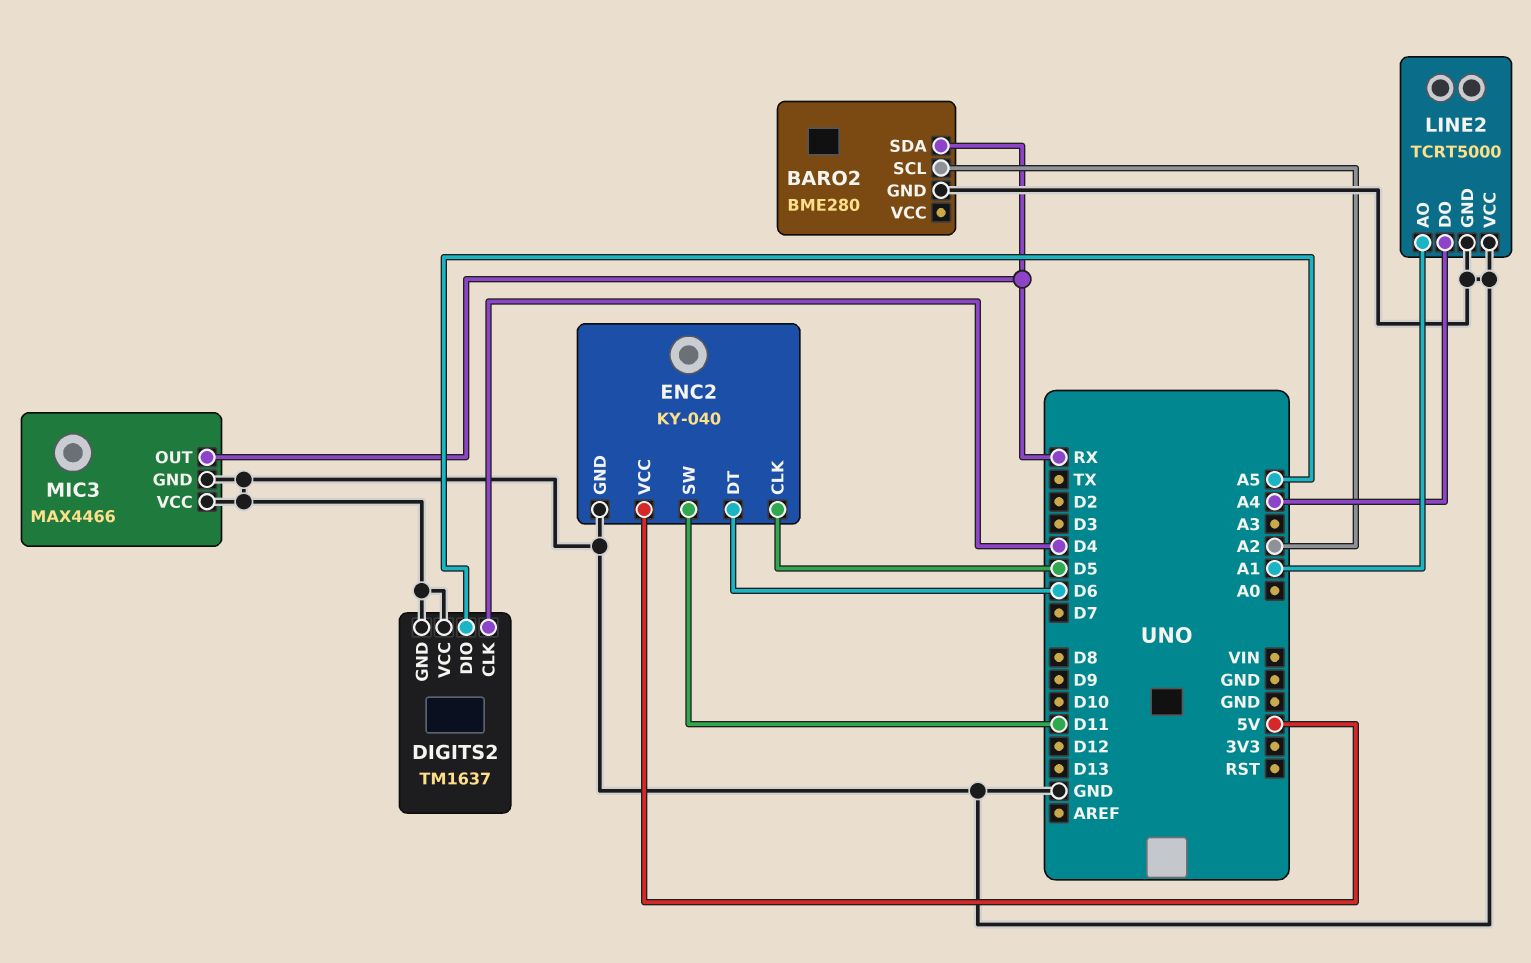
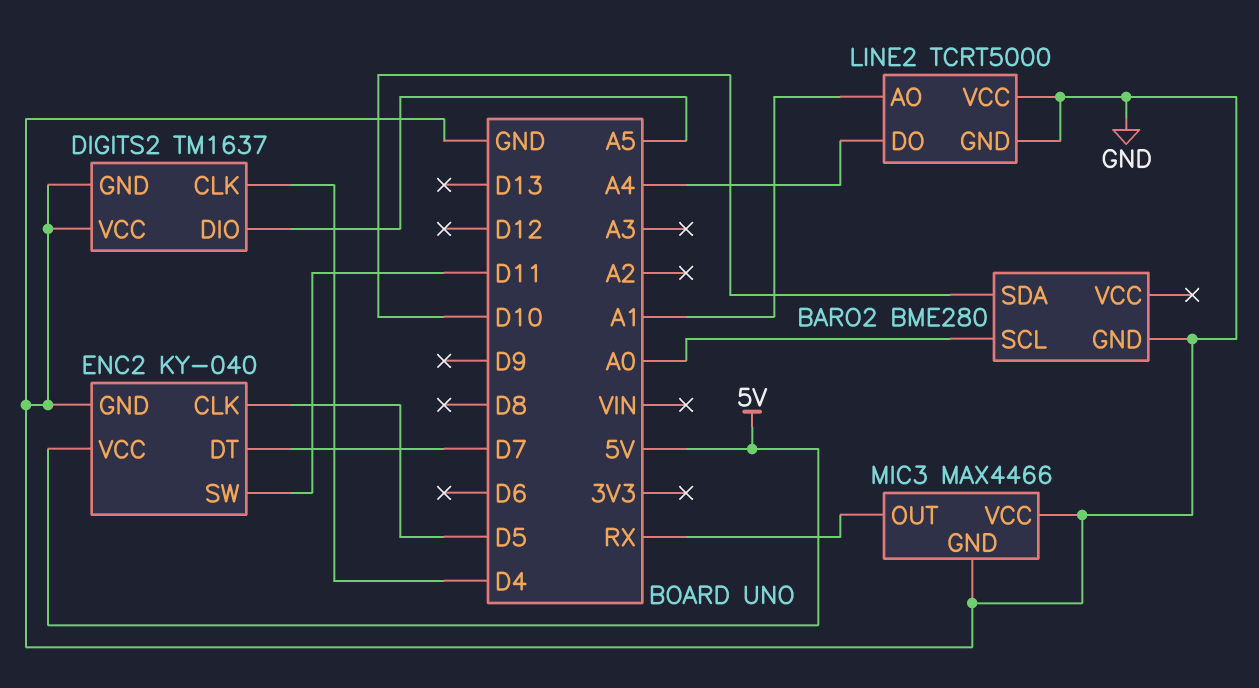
BARO2 pin SCL: A2 -> A0
BARO2 pin SDA: RX -> D10
ENC2 pin DT: D6 -> D7

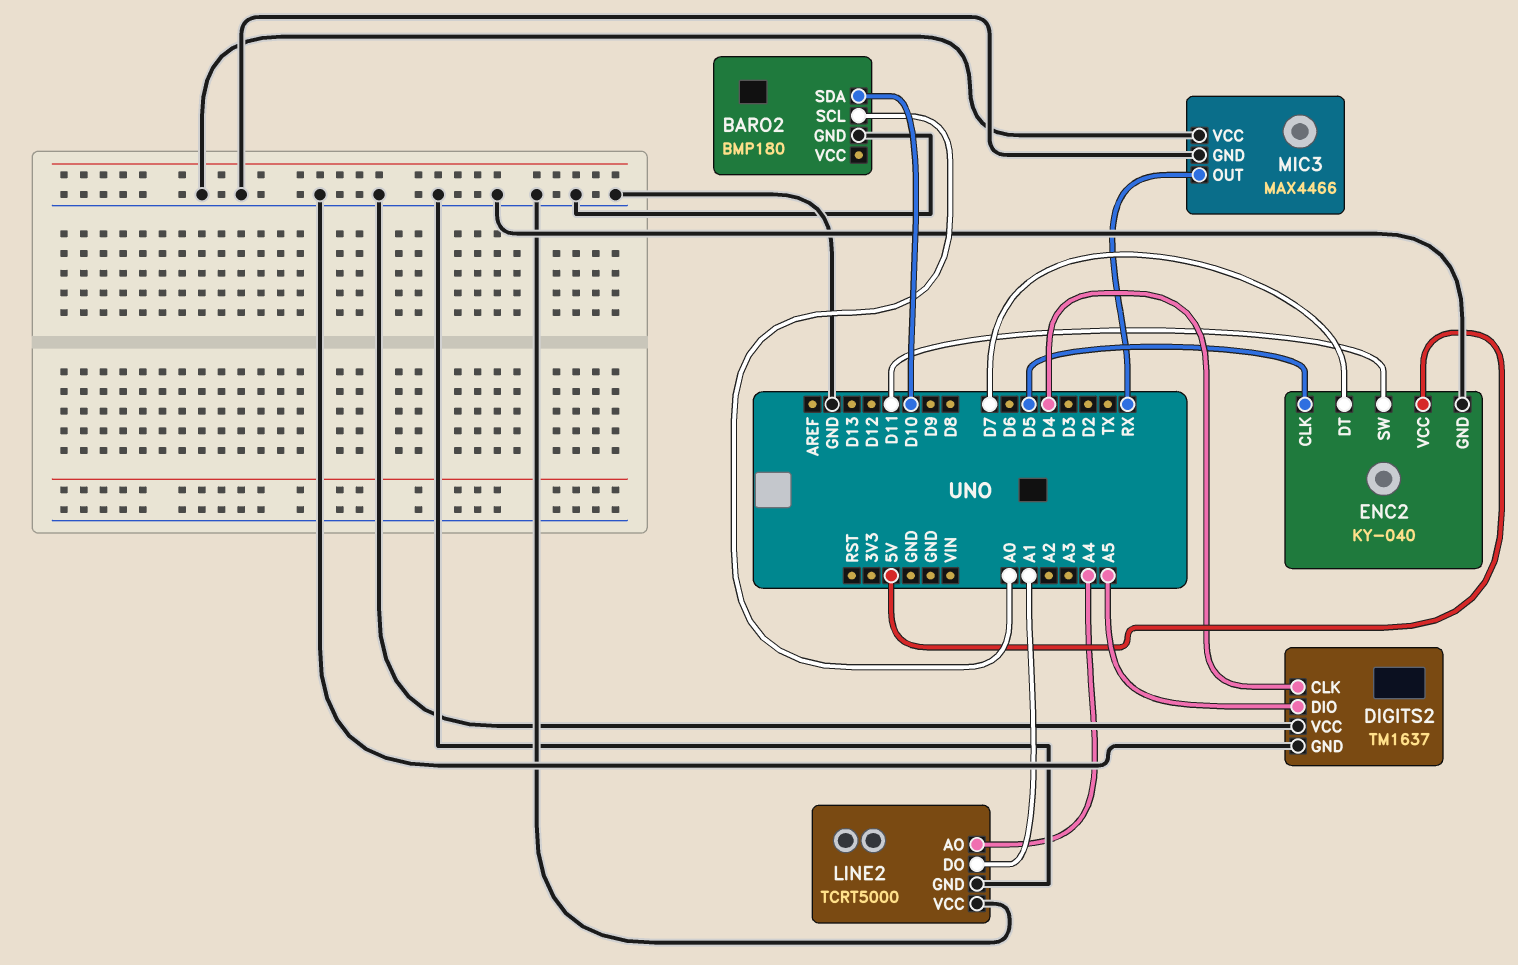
BARO2: BME280 -> BMP180
LINE2 pin AO: A1 -> A4
LINE2 pin DO: A4 -> A1

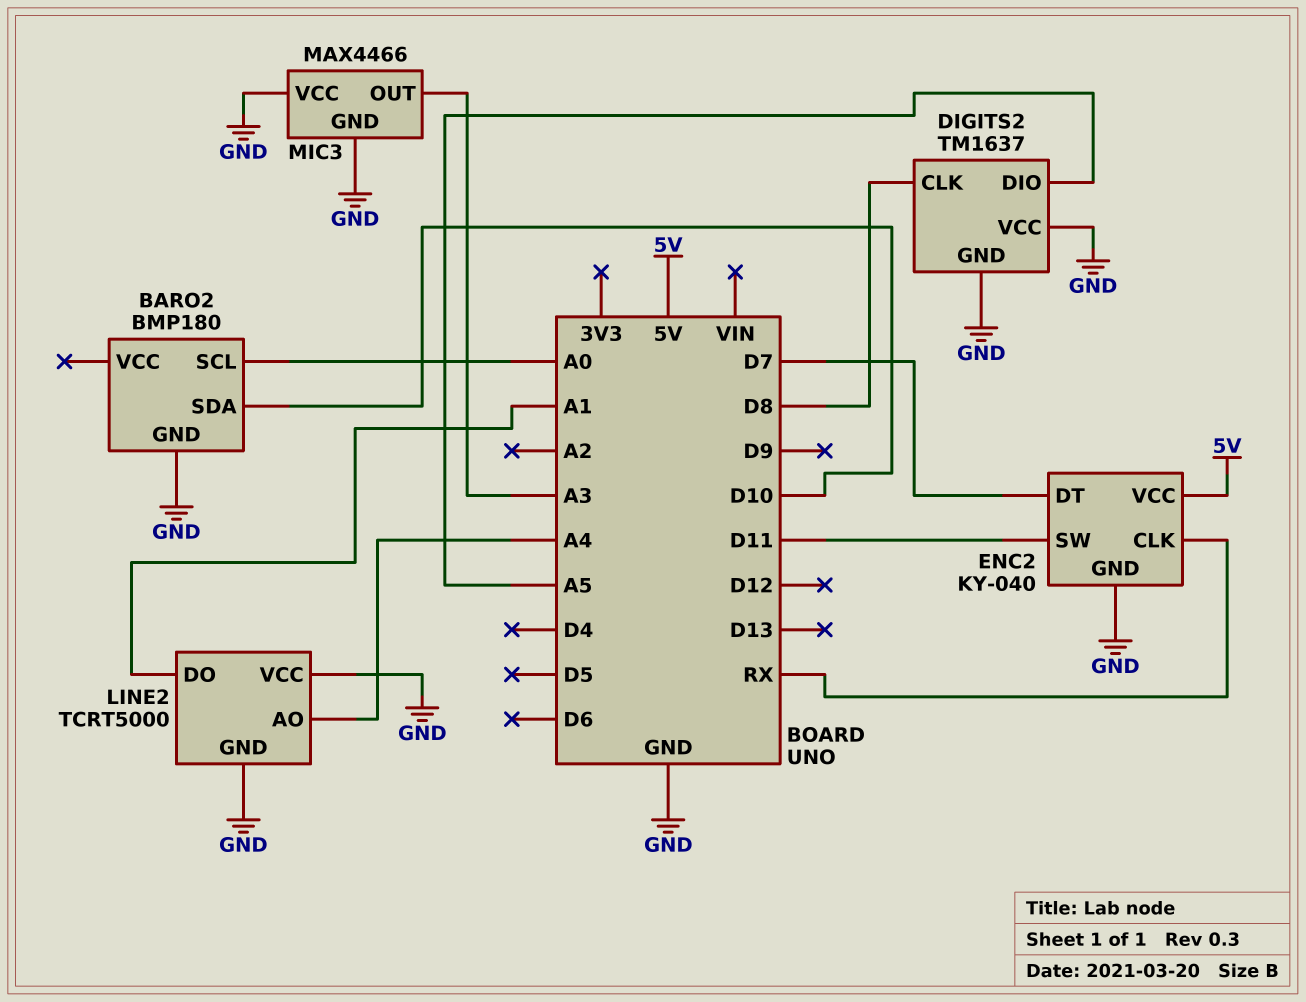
DIGITS2 pin CLK: D4 -> D8
ENC2 pin CLK: D5 -> RX
MIC3 pin OUT: RX -> A3

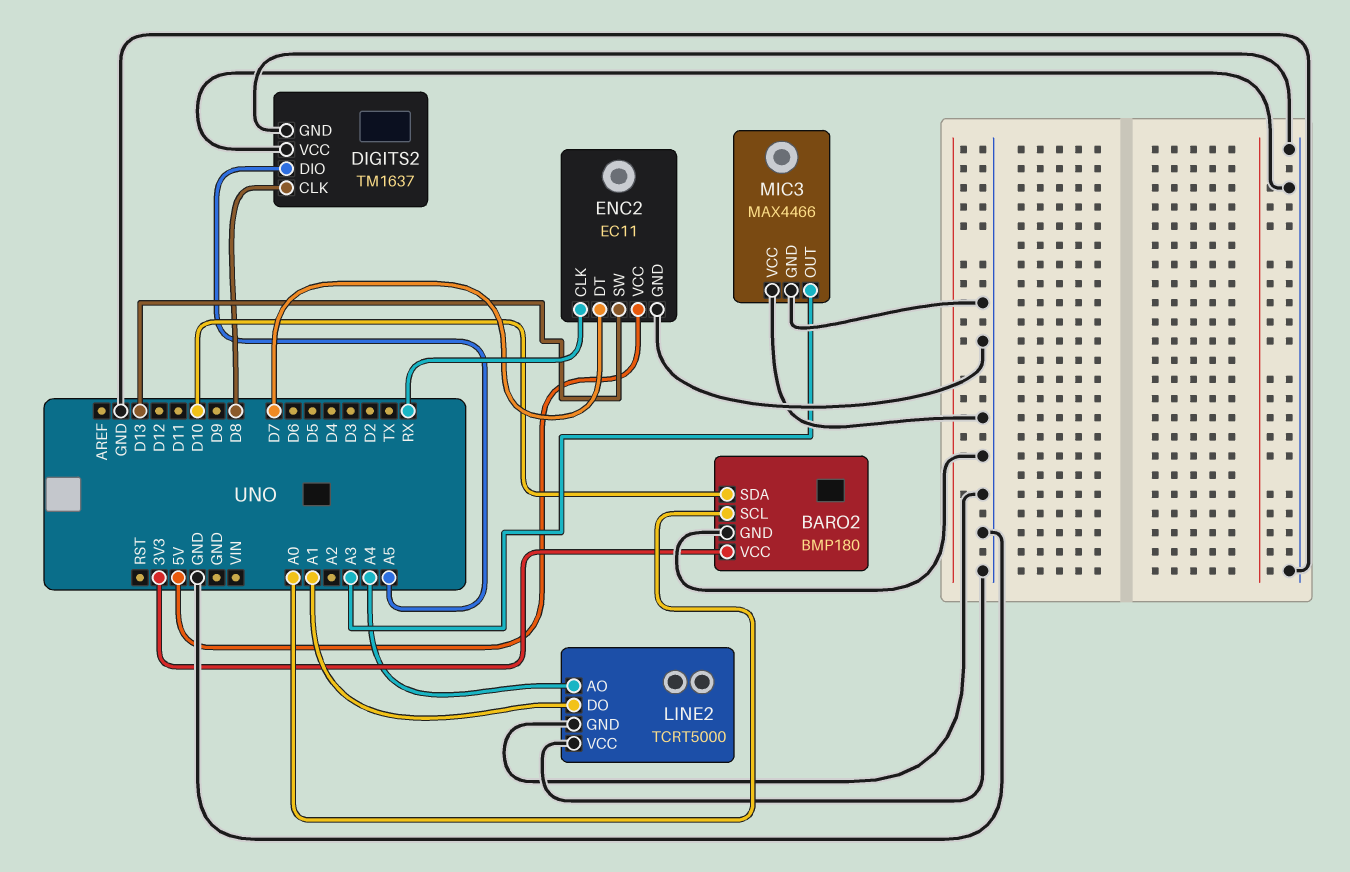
BARO2 pin VCC: none -> 3V3
ENC2: KY-040 -> EC11
ENC2 pin SW: D11 -> D13

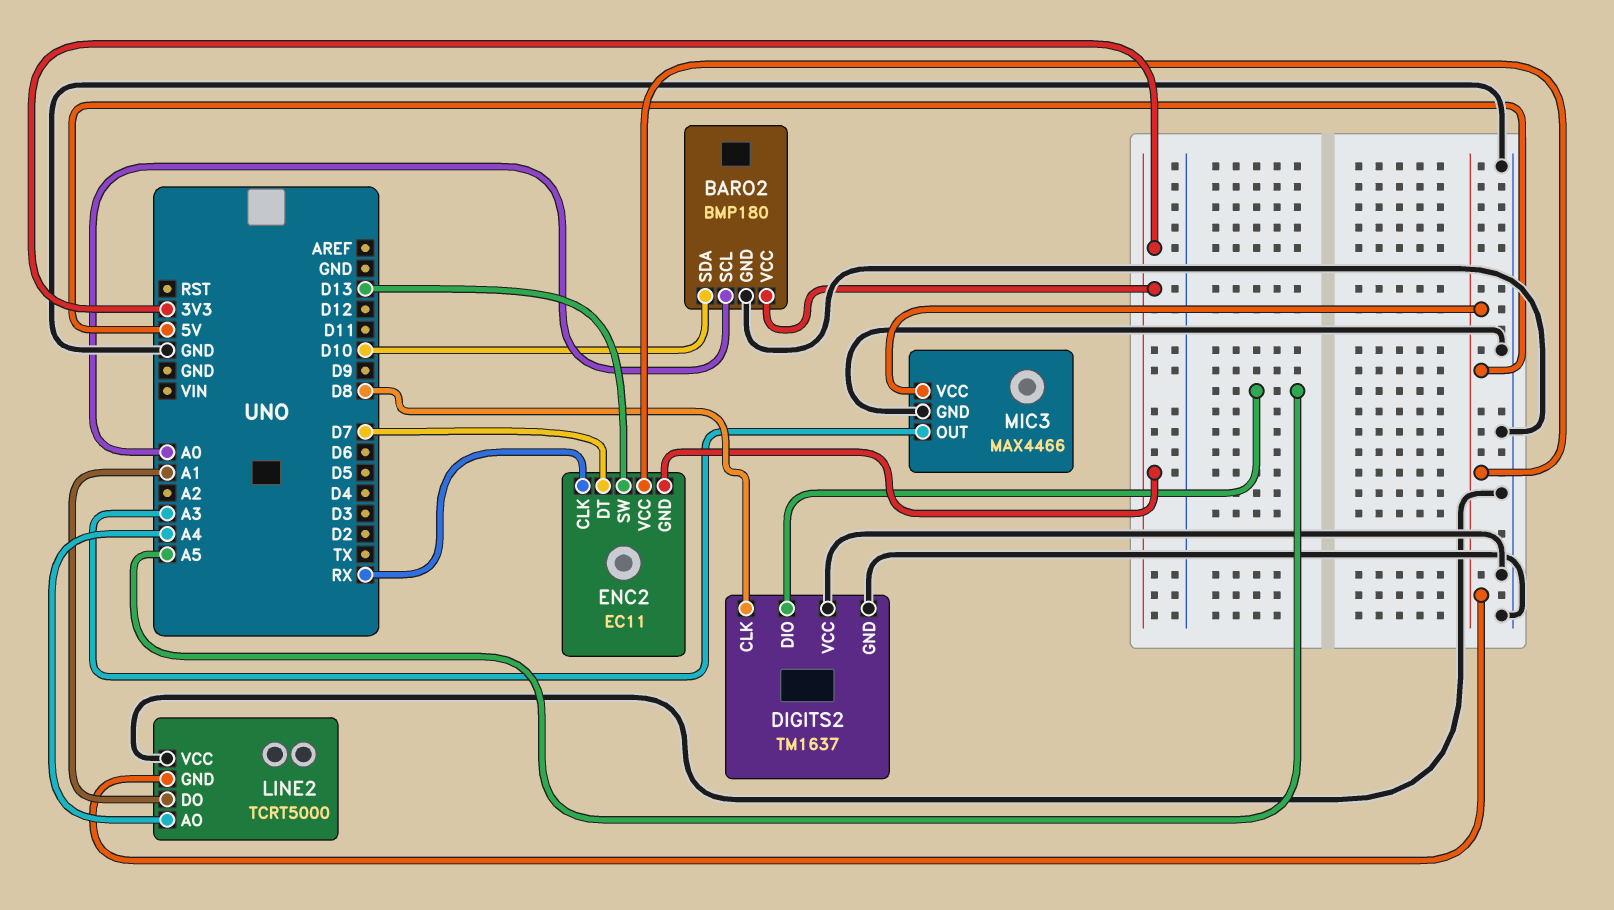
ENC2 pin GND: GND -> 3V3
LINE2 pin GND: GND -> 5V
MIC3 pin VCC: GND -> 5V

